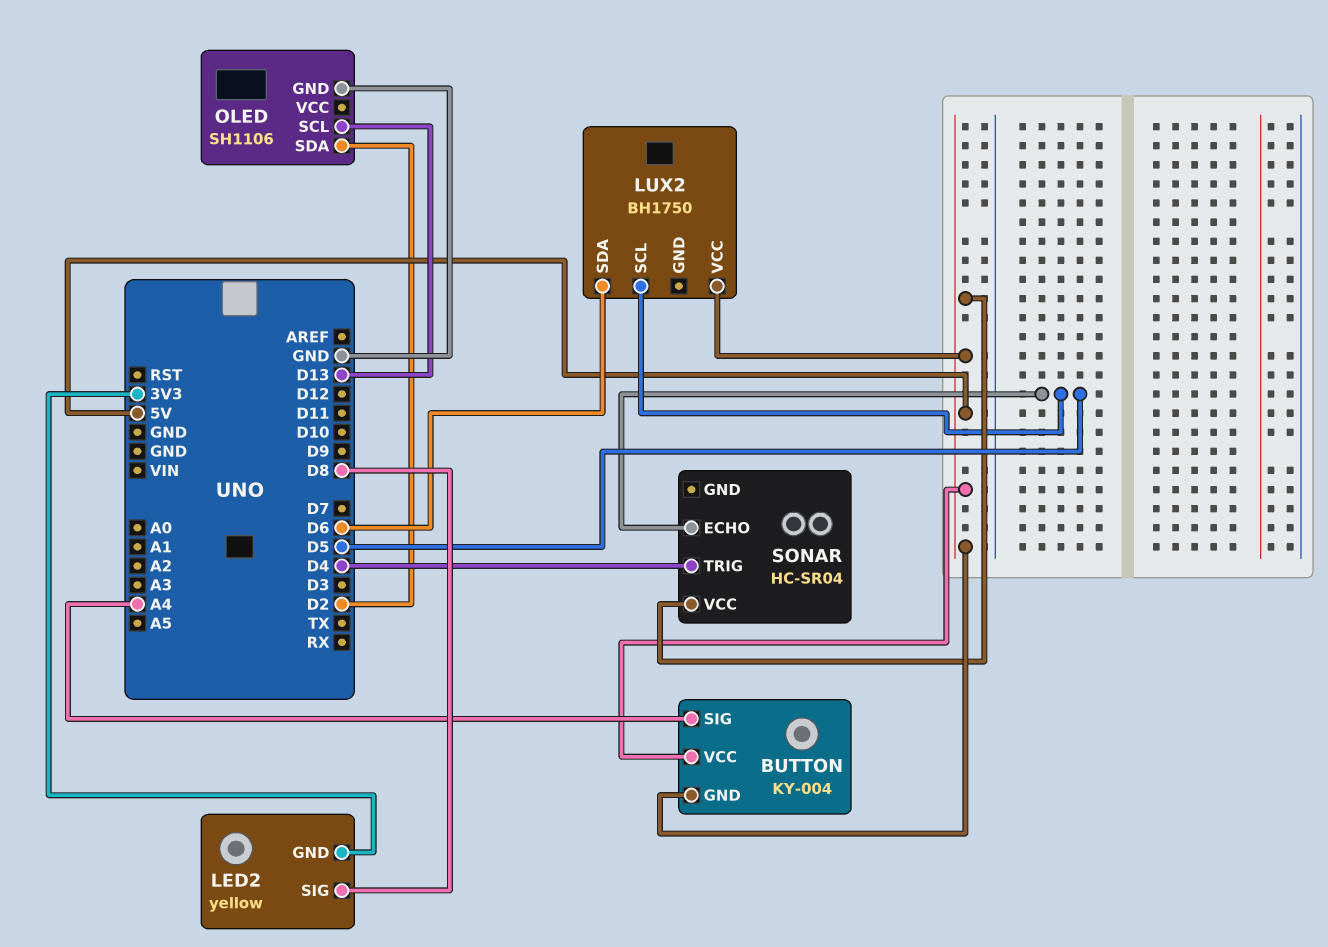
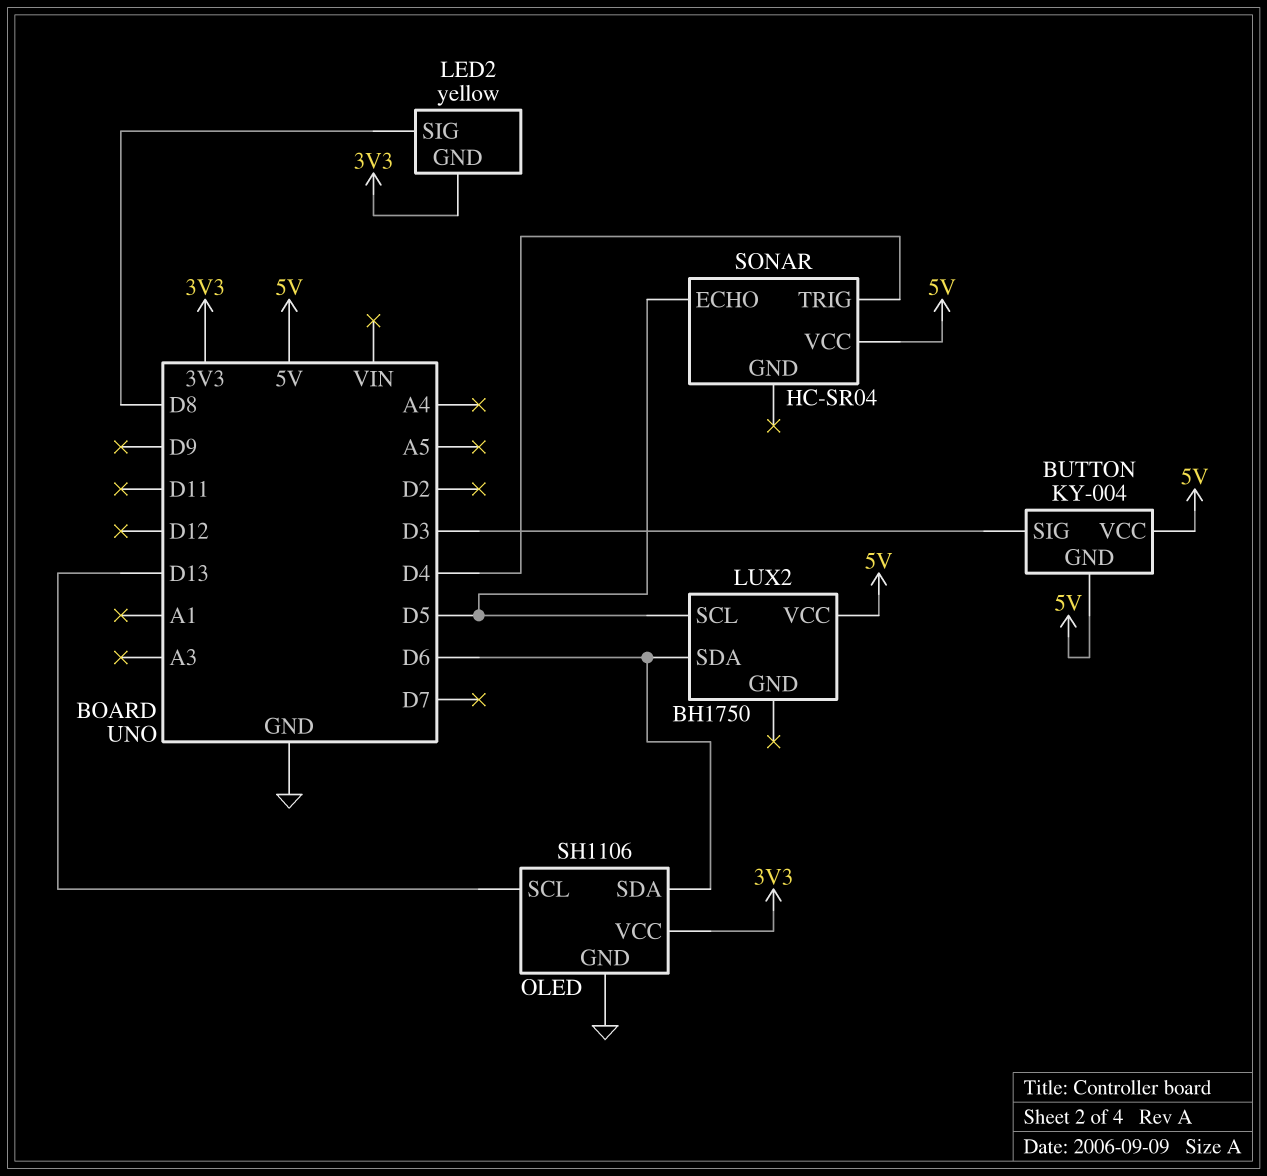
BUTTON pin SIG: A4 -> D3
OLED pin SDA: D2 -> D6
OLED pin VCC: none -> 3V3

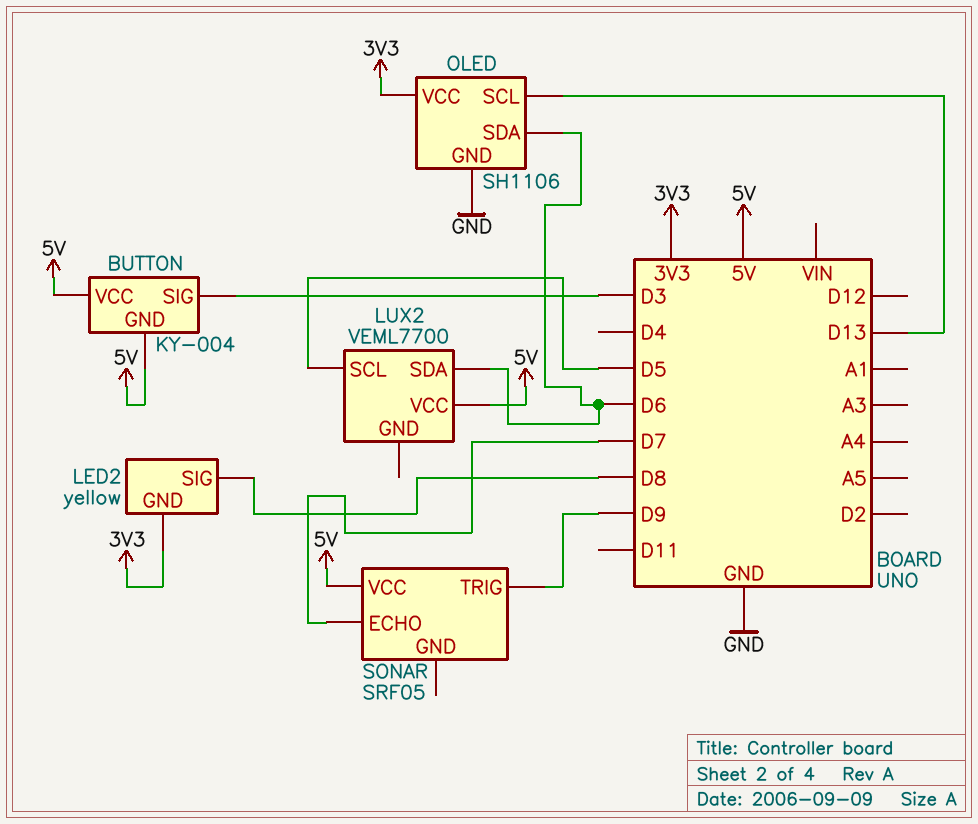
LUX2: BH1750 -> VEML7700
SONAR: HC-SR04 -> SRF05
SONAR pin ECHO: D5 -> D7
SONAR pin TRIG: D4 -> D9

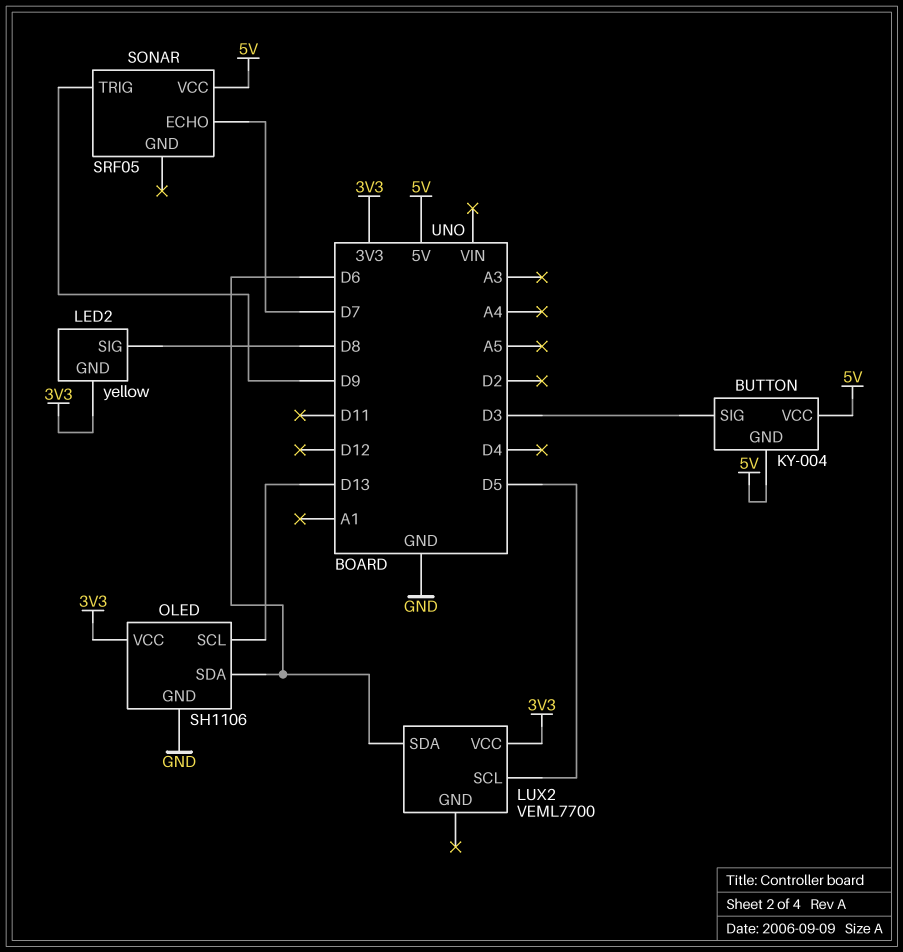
LUX2 pin VCC: 5V -> 3V3

